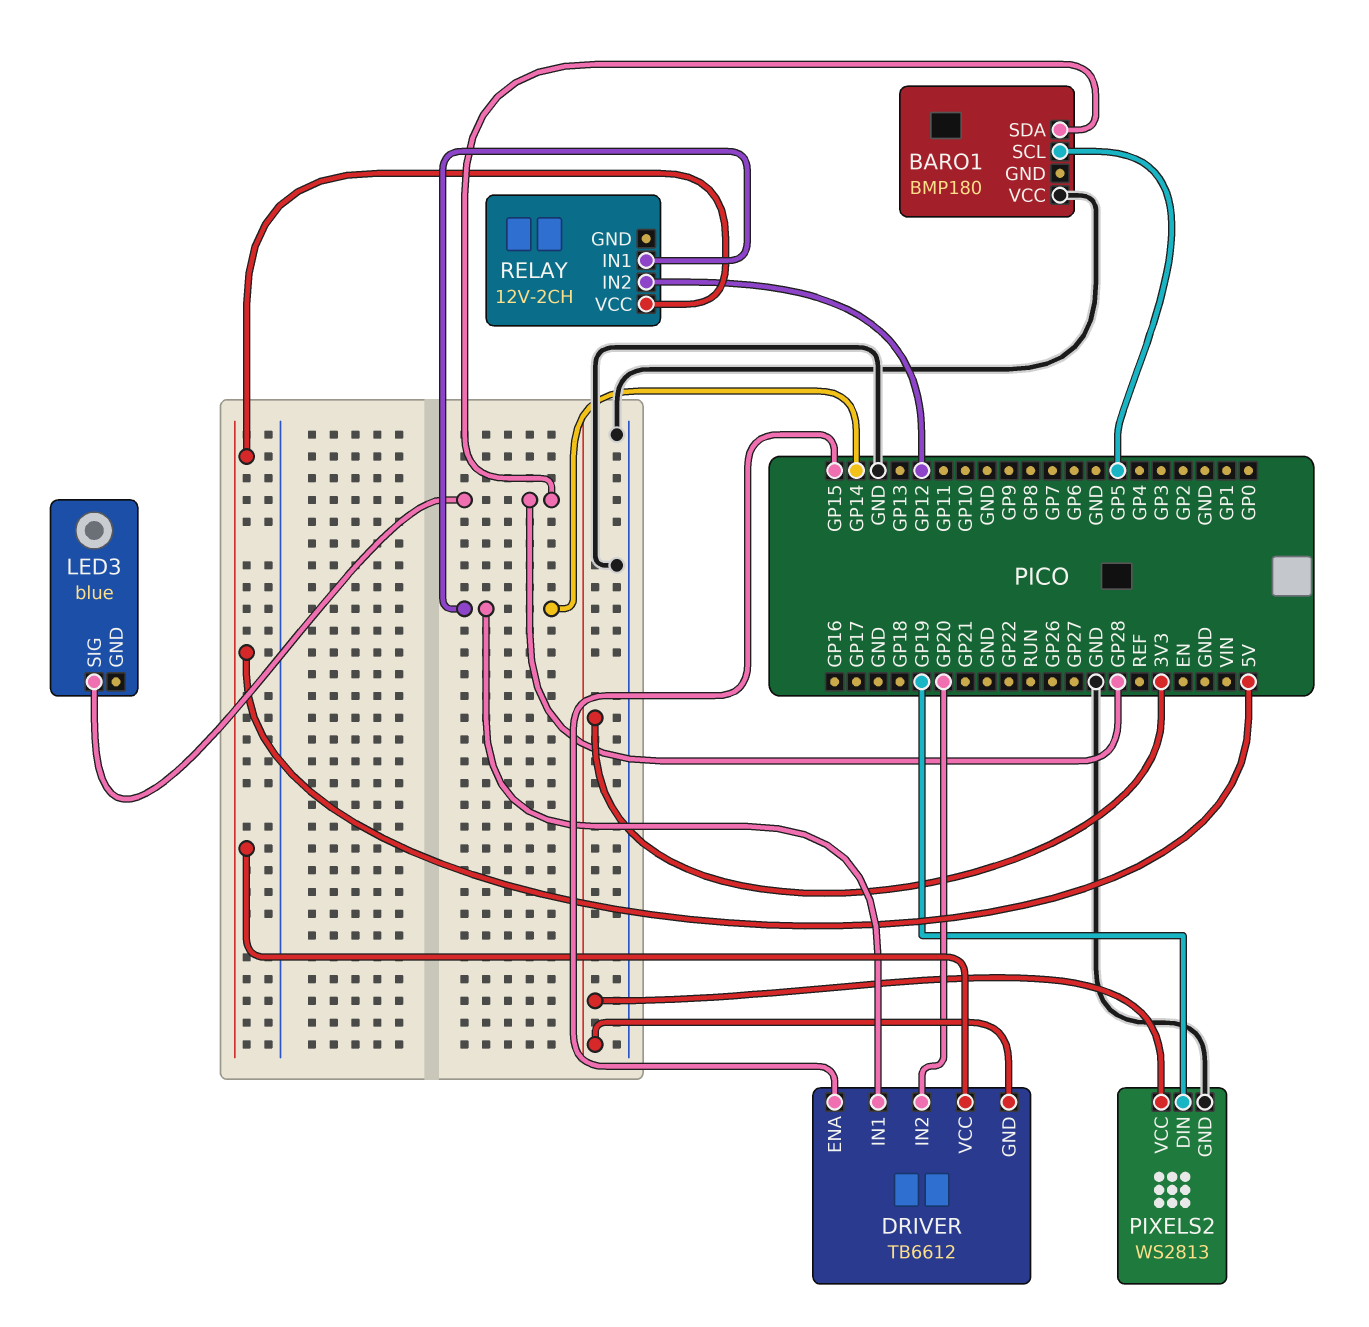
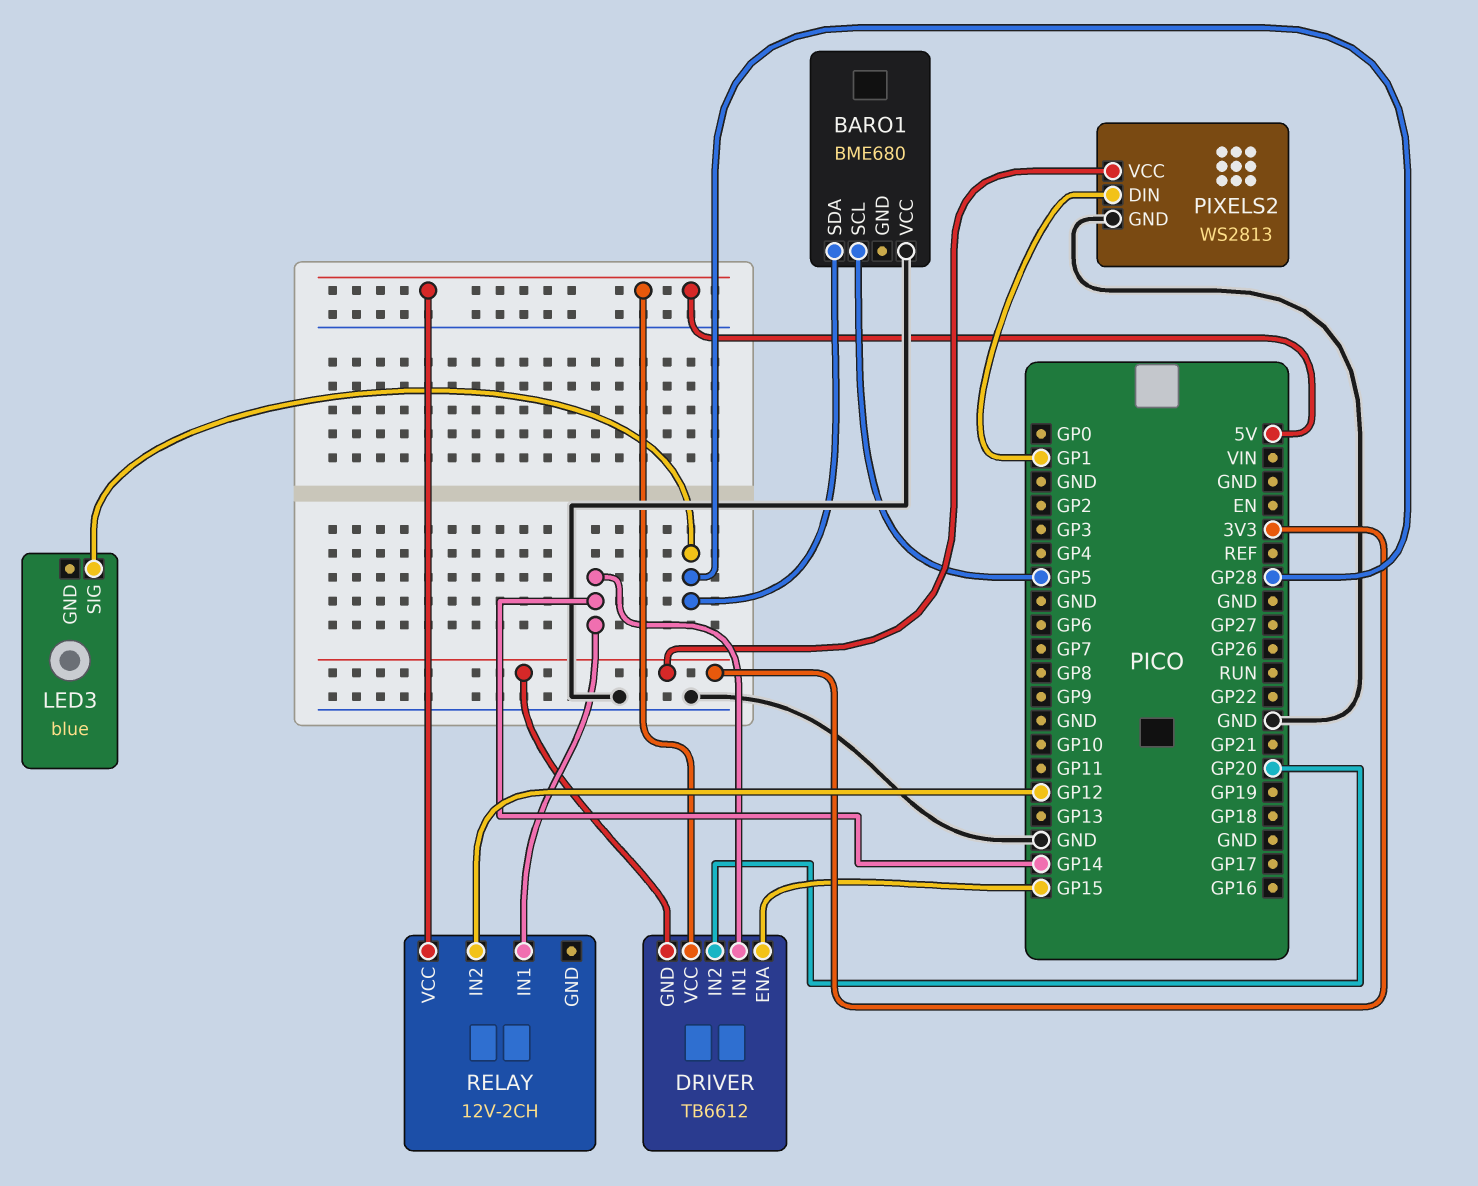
BARO1: BMP180 -> BME680
PIXELS2 pin DIN: GP19 -> GP1

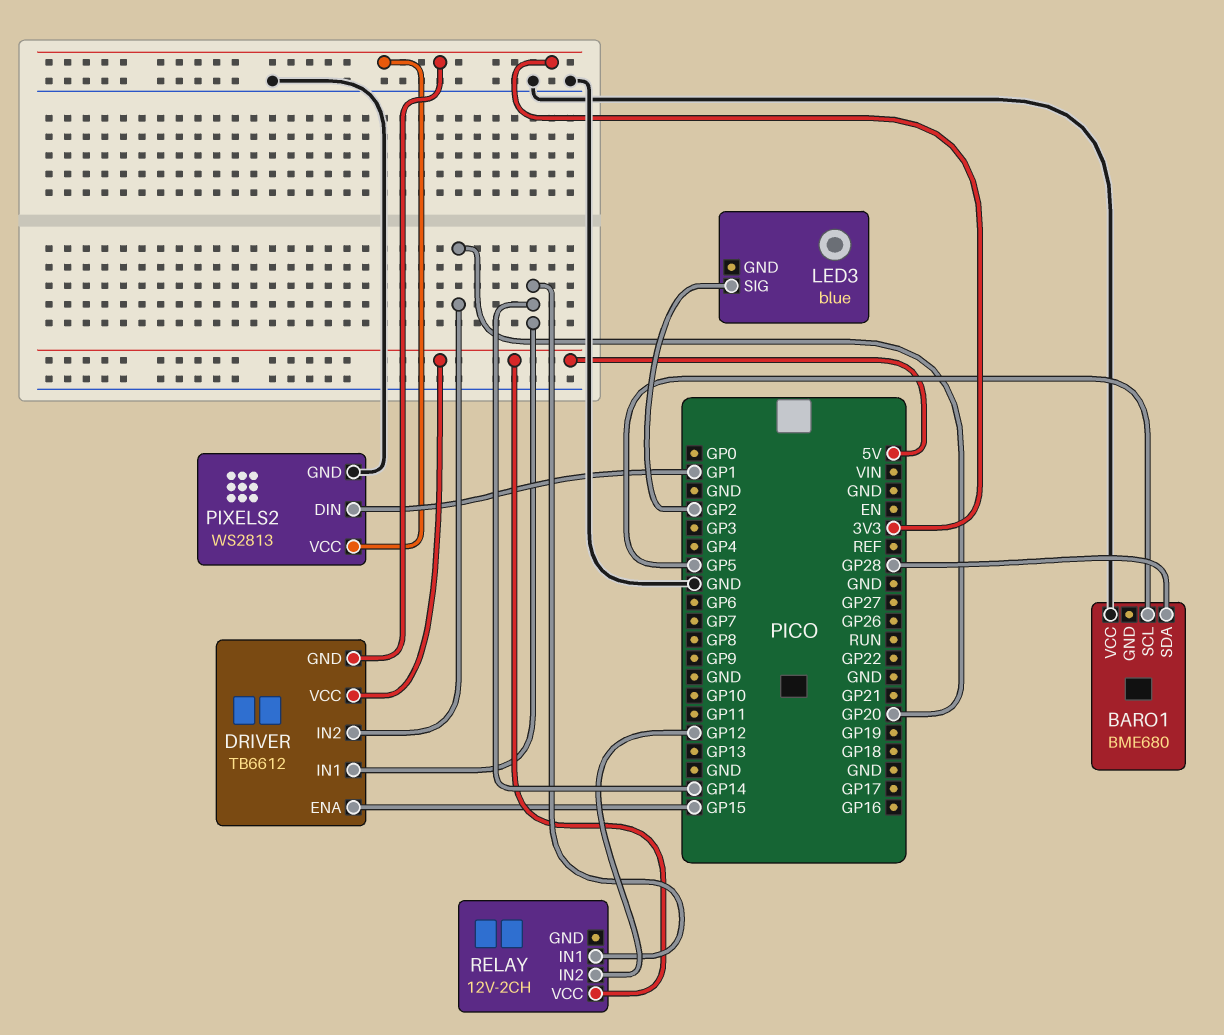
LED3 pin SIG: GP28 -> GP2

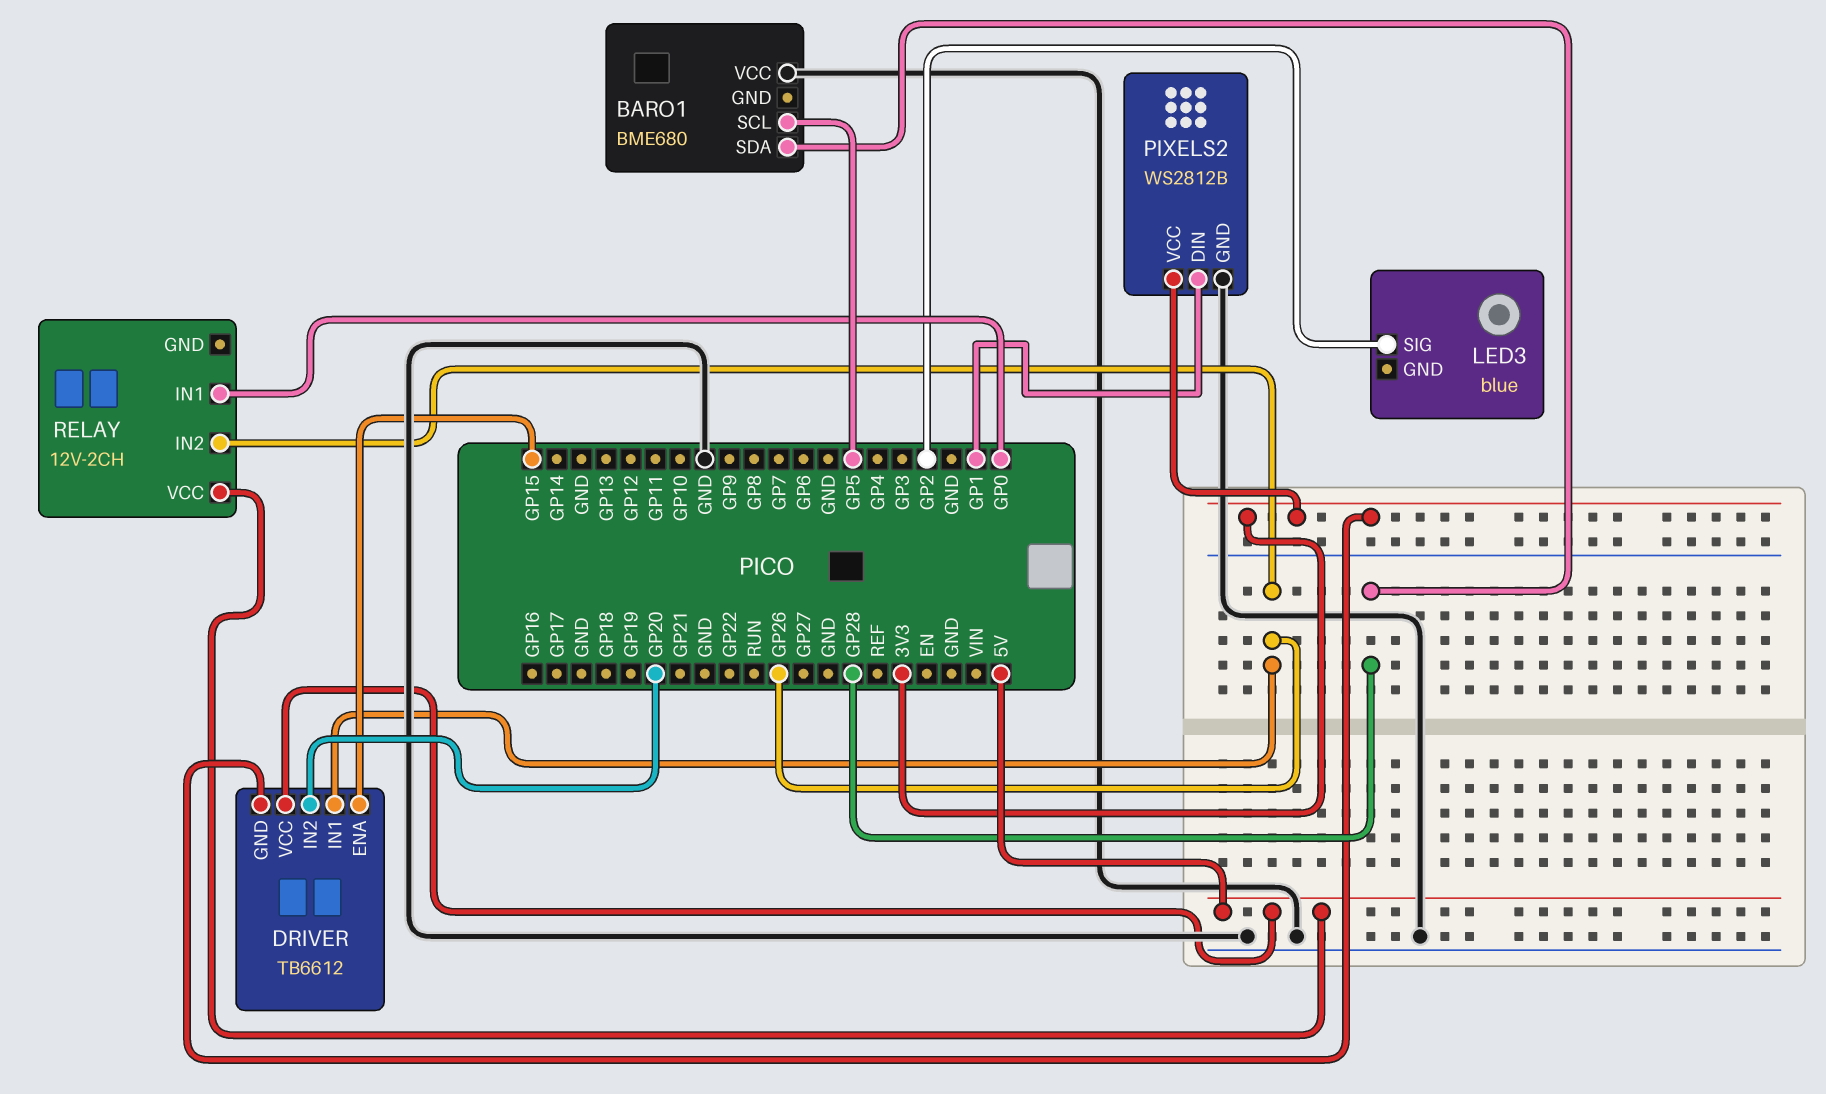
DRIVER pin IN1: GP14 -> GP26
PIXELS2: WS2813 -> WS2812B
RELAY pin IN1: GP14 -> GP0
RELAY pin IN2: GP12 -> GP26

